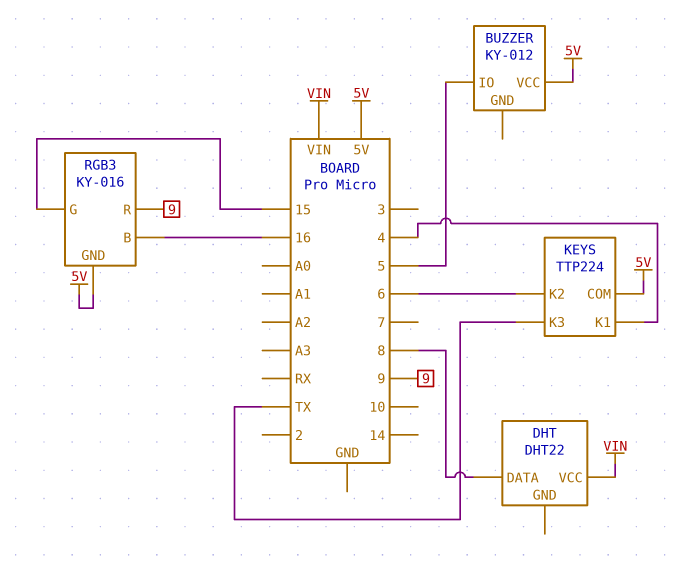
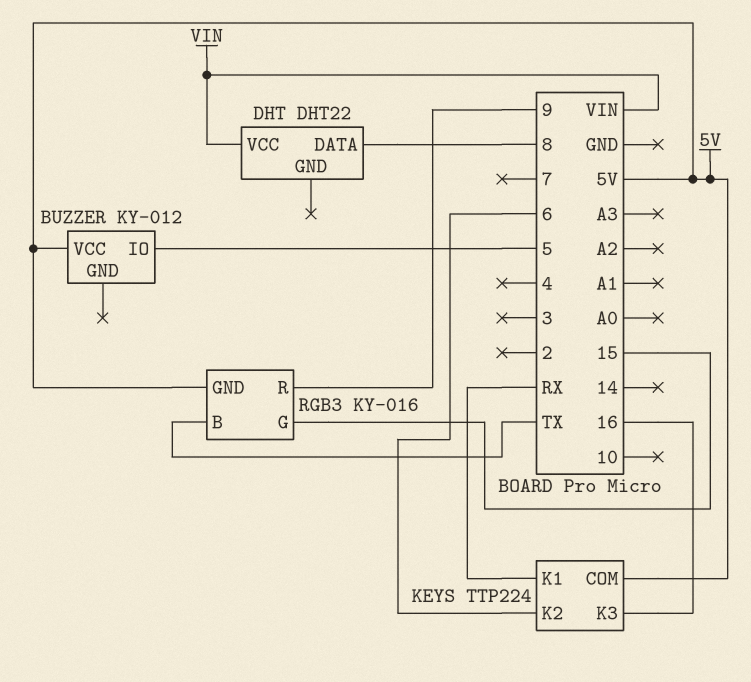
KEYS pin K1: 4 -> RX
KEYS pin K3: TX -> 16
RGB3 pin B: 16 -> TX

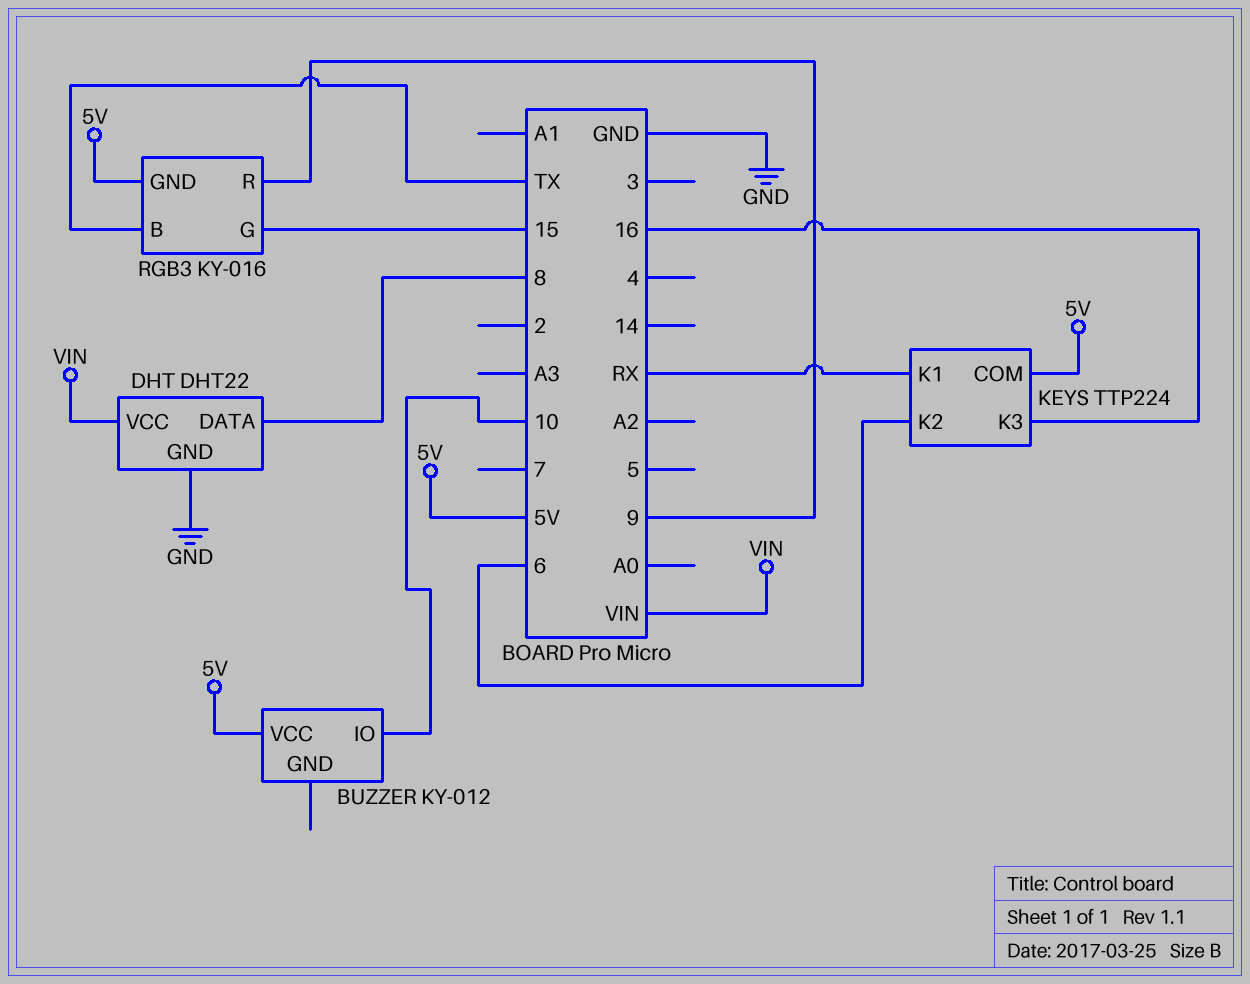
BUZZER pin IO: 5 -> 10
DHT pin GND: none -> GND

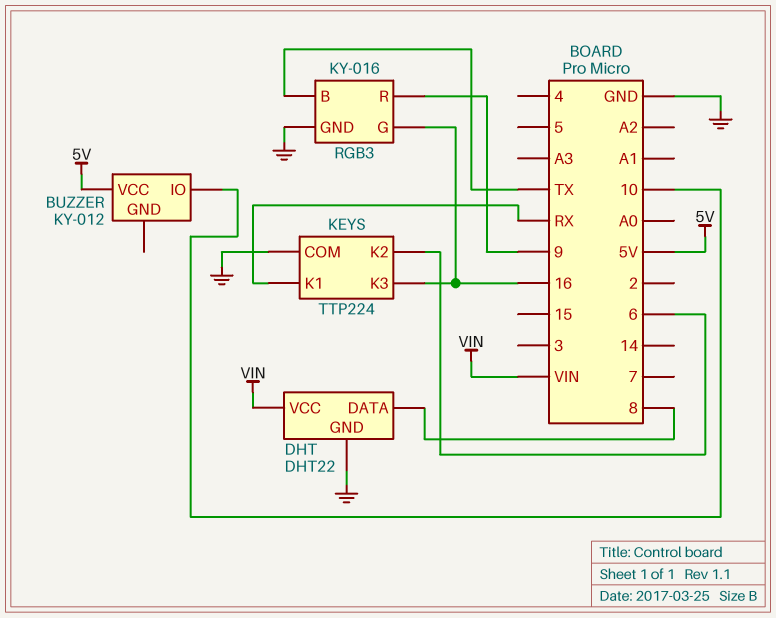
KEYS pin COM: 5V -> GND
RGB3 pin G: 15 -> 16
RGB3 pin GND: 5V -> GND

